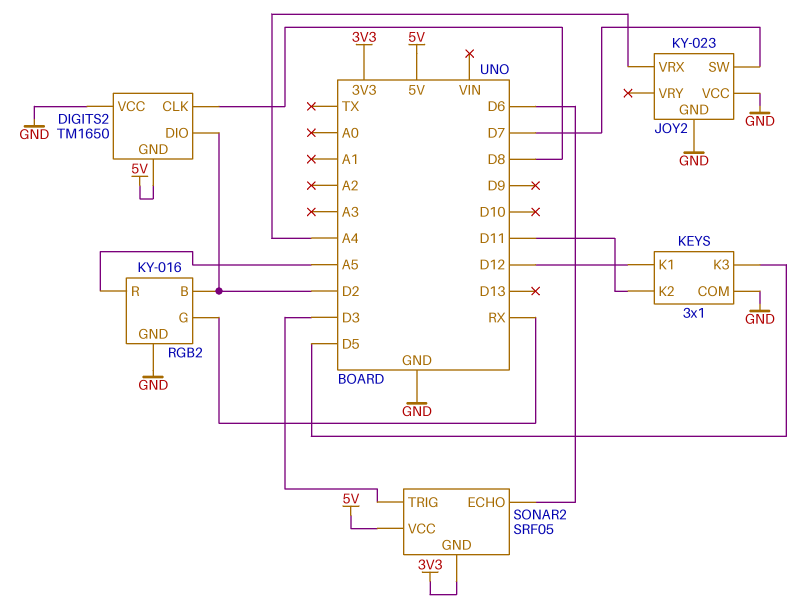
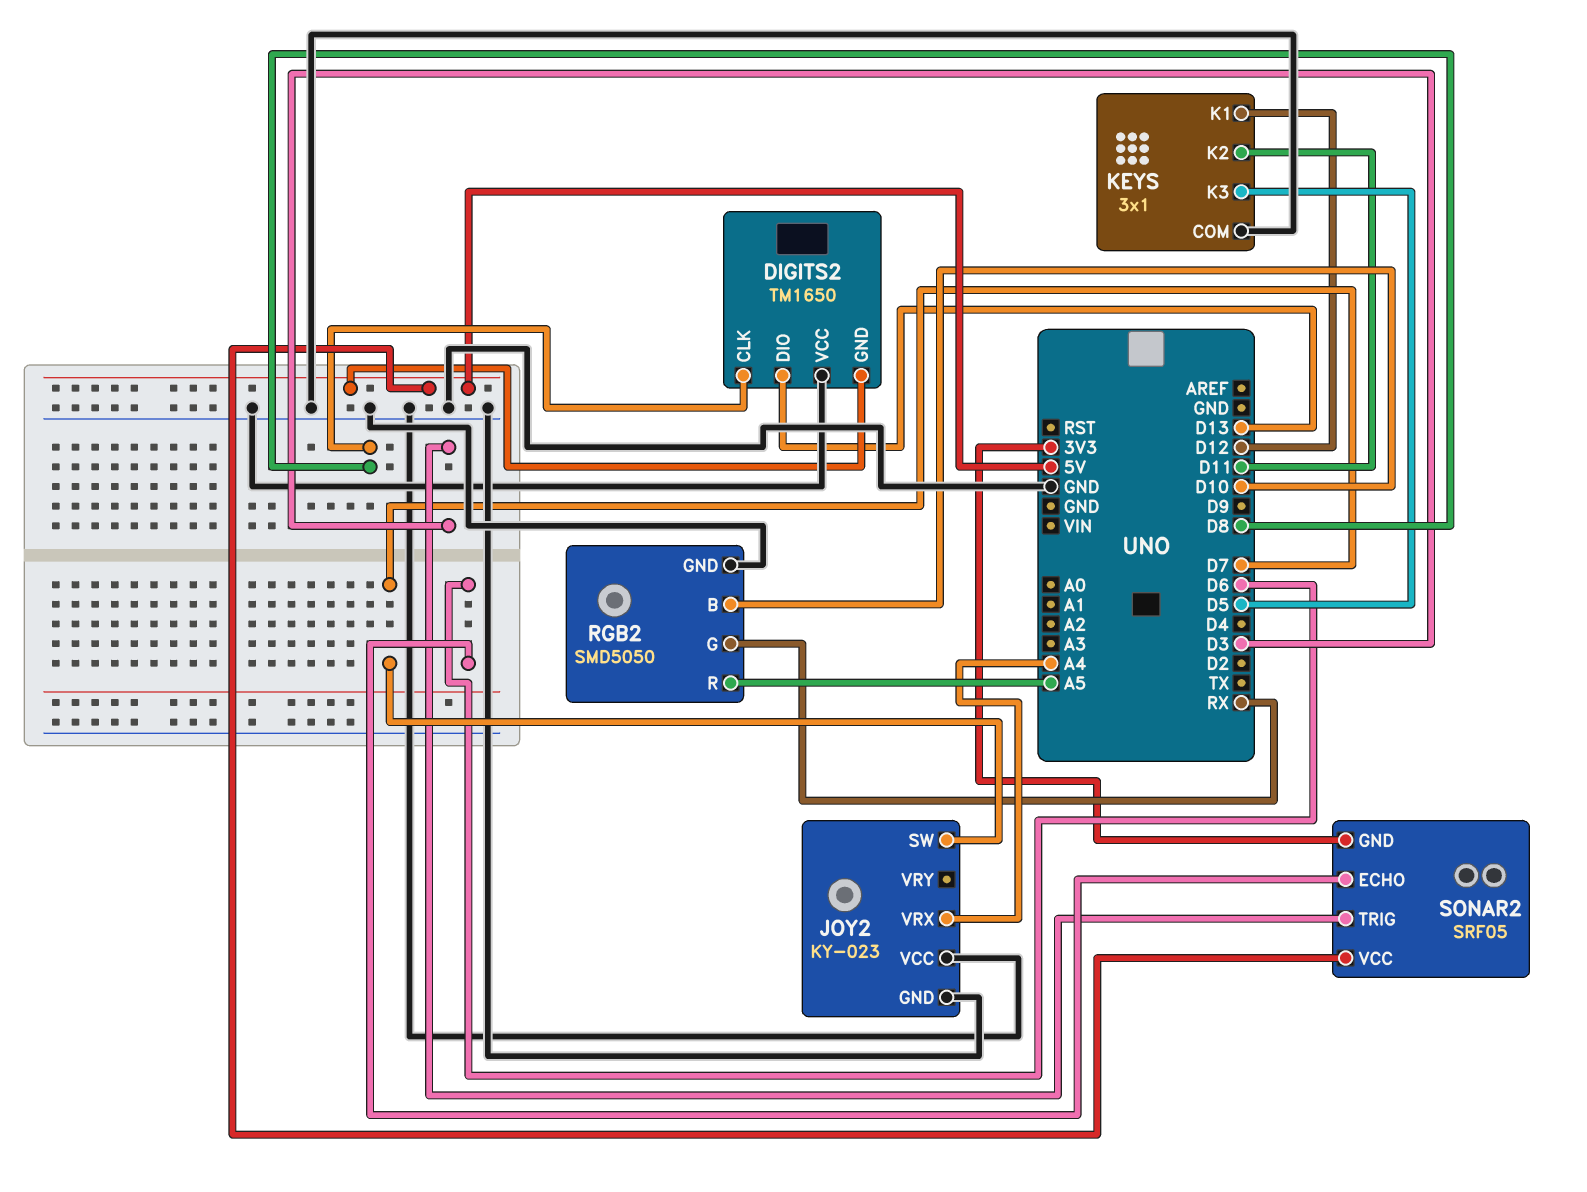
DIGITS2 pin DIO: D2 -> D13
RGB2: KY-016 -> SMD5050
RGB2 pin B: D2 -> D10

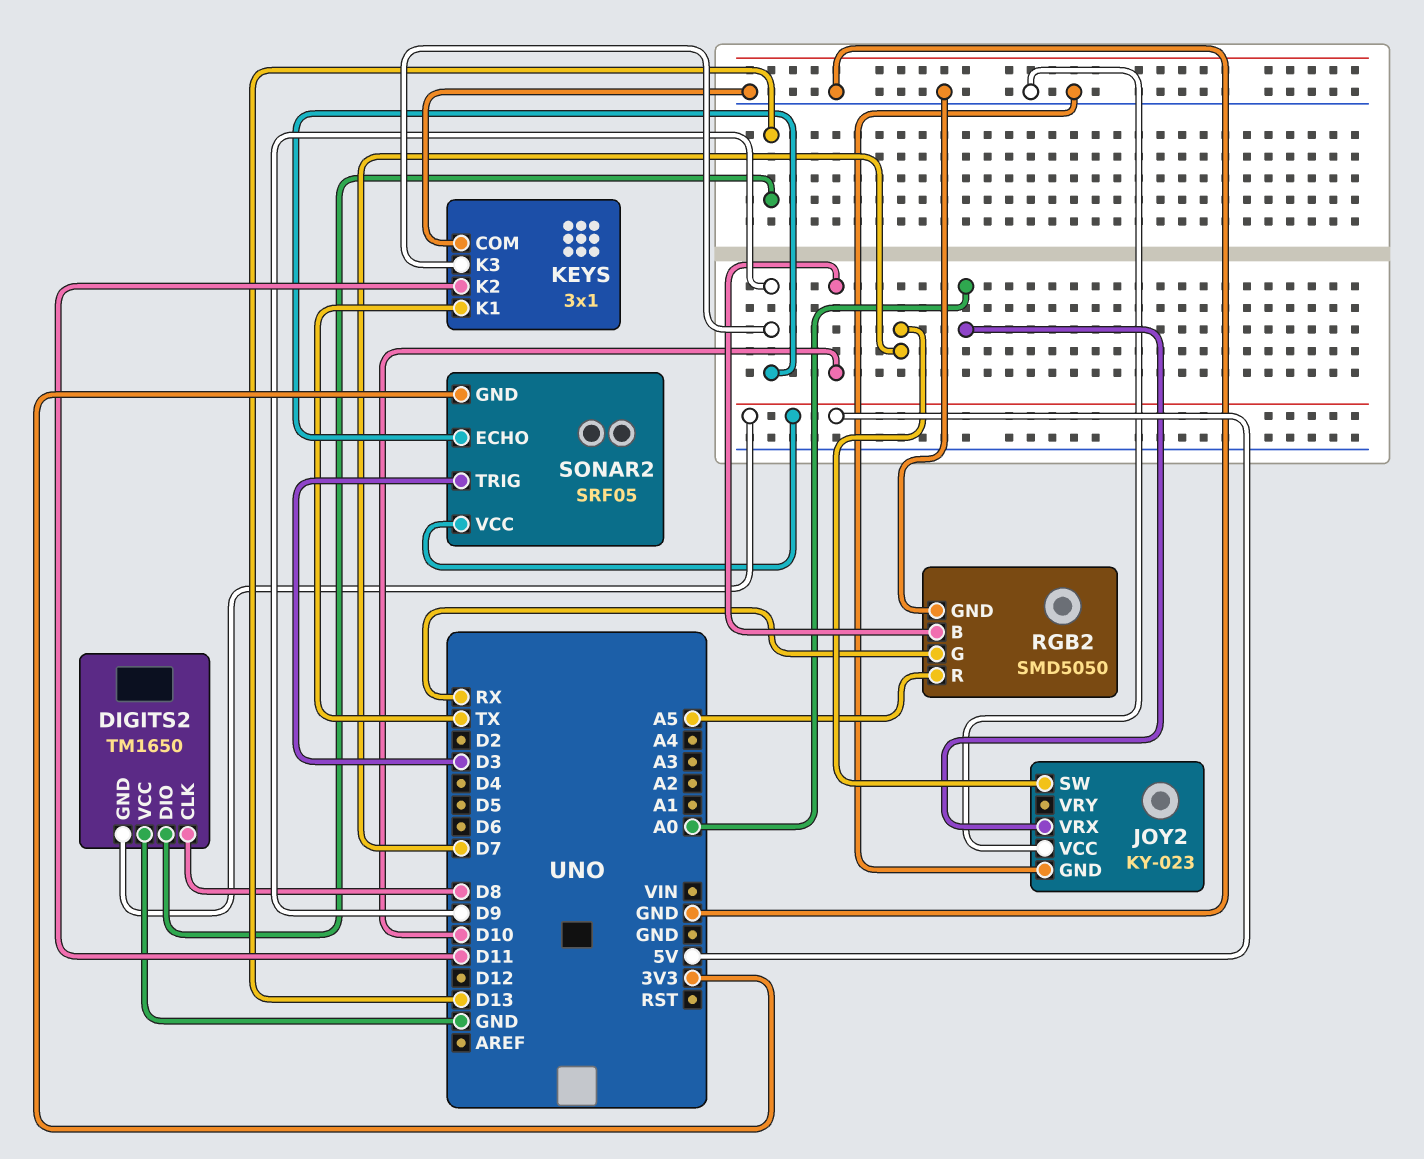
JOY2 pin VRX: A4 -> A0
KEYS pin K1: D12 -> TX
KEYS pin K3: D5 -> D9
SONAR2 pin ECHO: D6 -> D9

